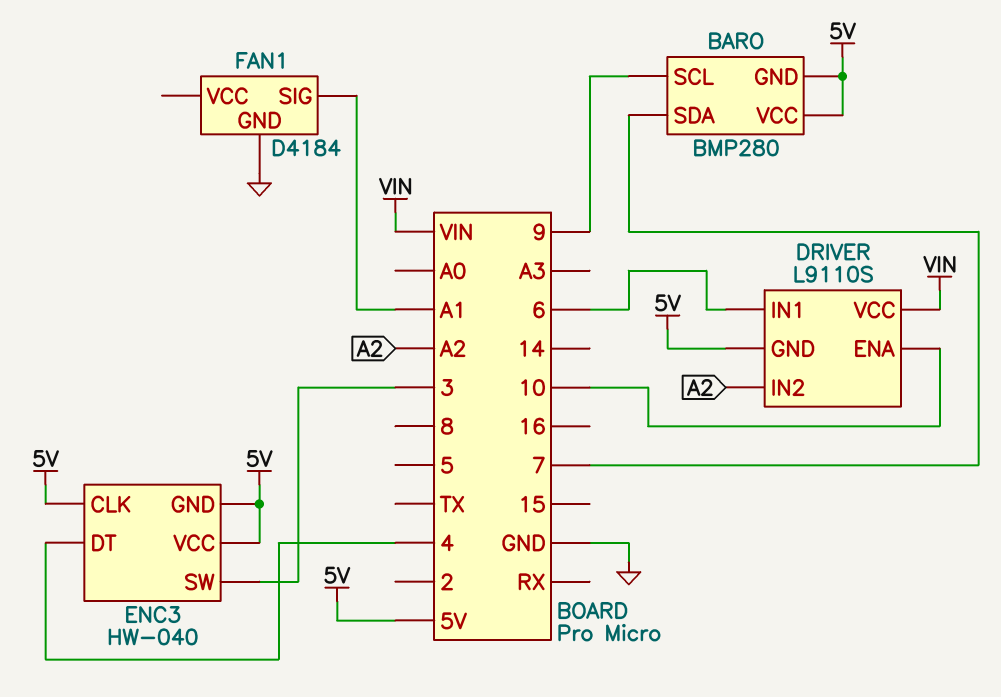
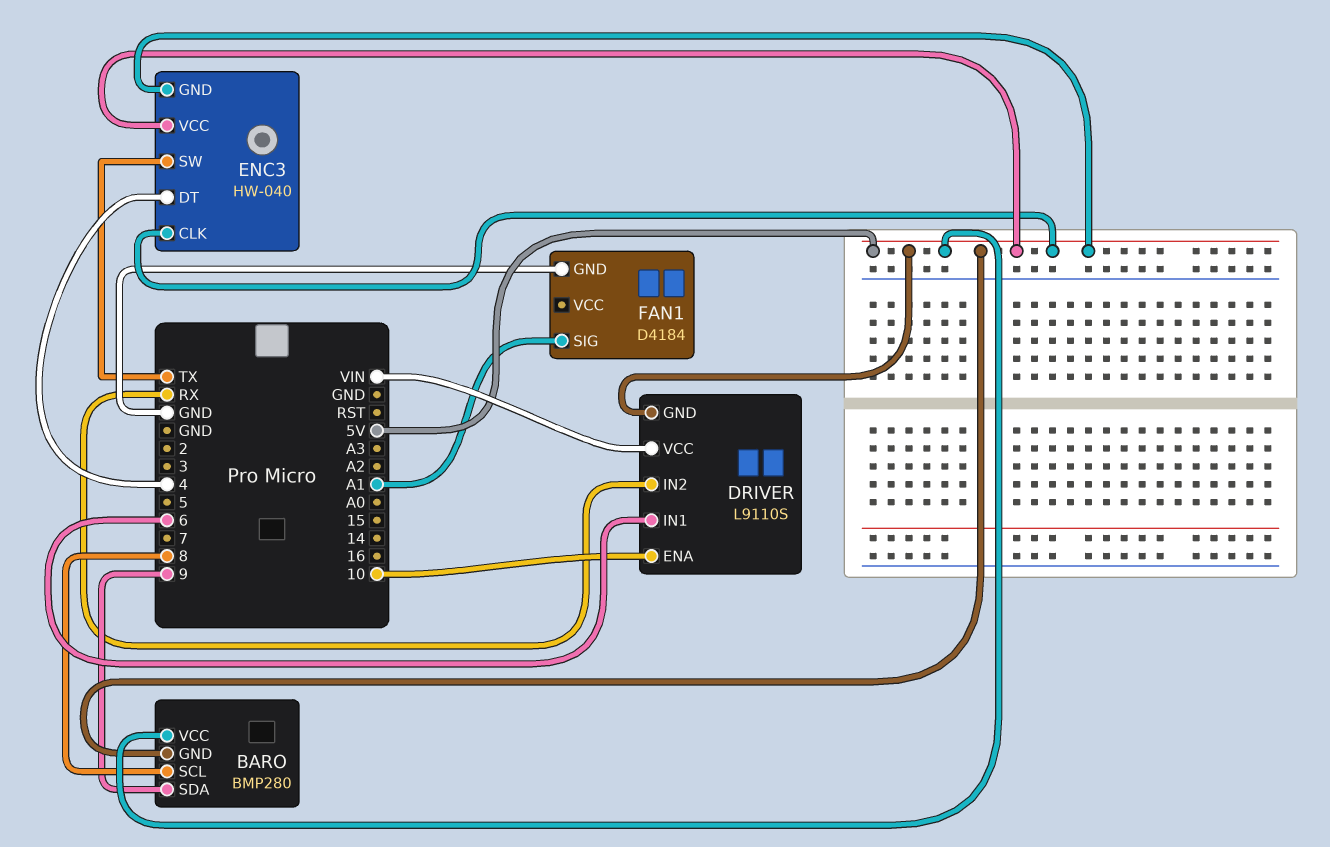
BARO pin SCL: 9 -> 8
BARO pin SDA: 7 -> 9
DRIVER pin IN2: A2 -> RX
ENC3 pin SW: 3 -> TX

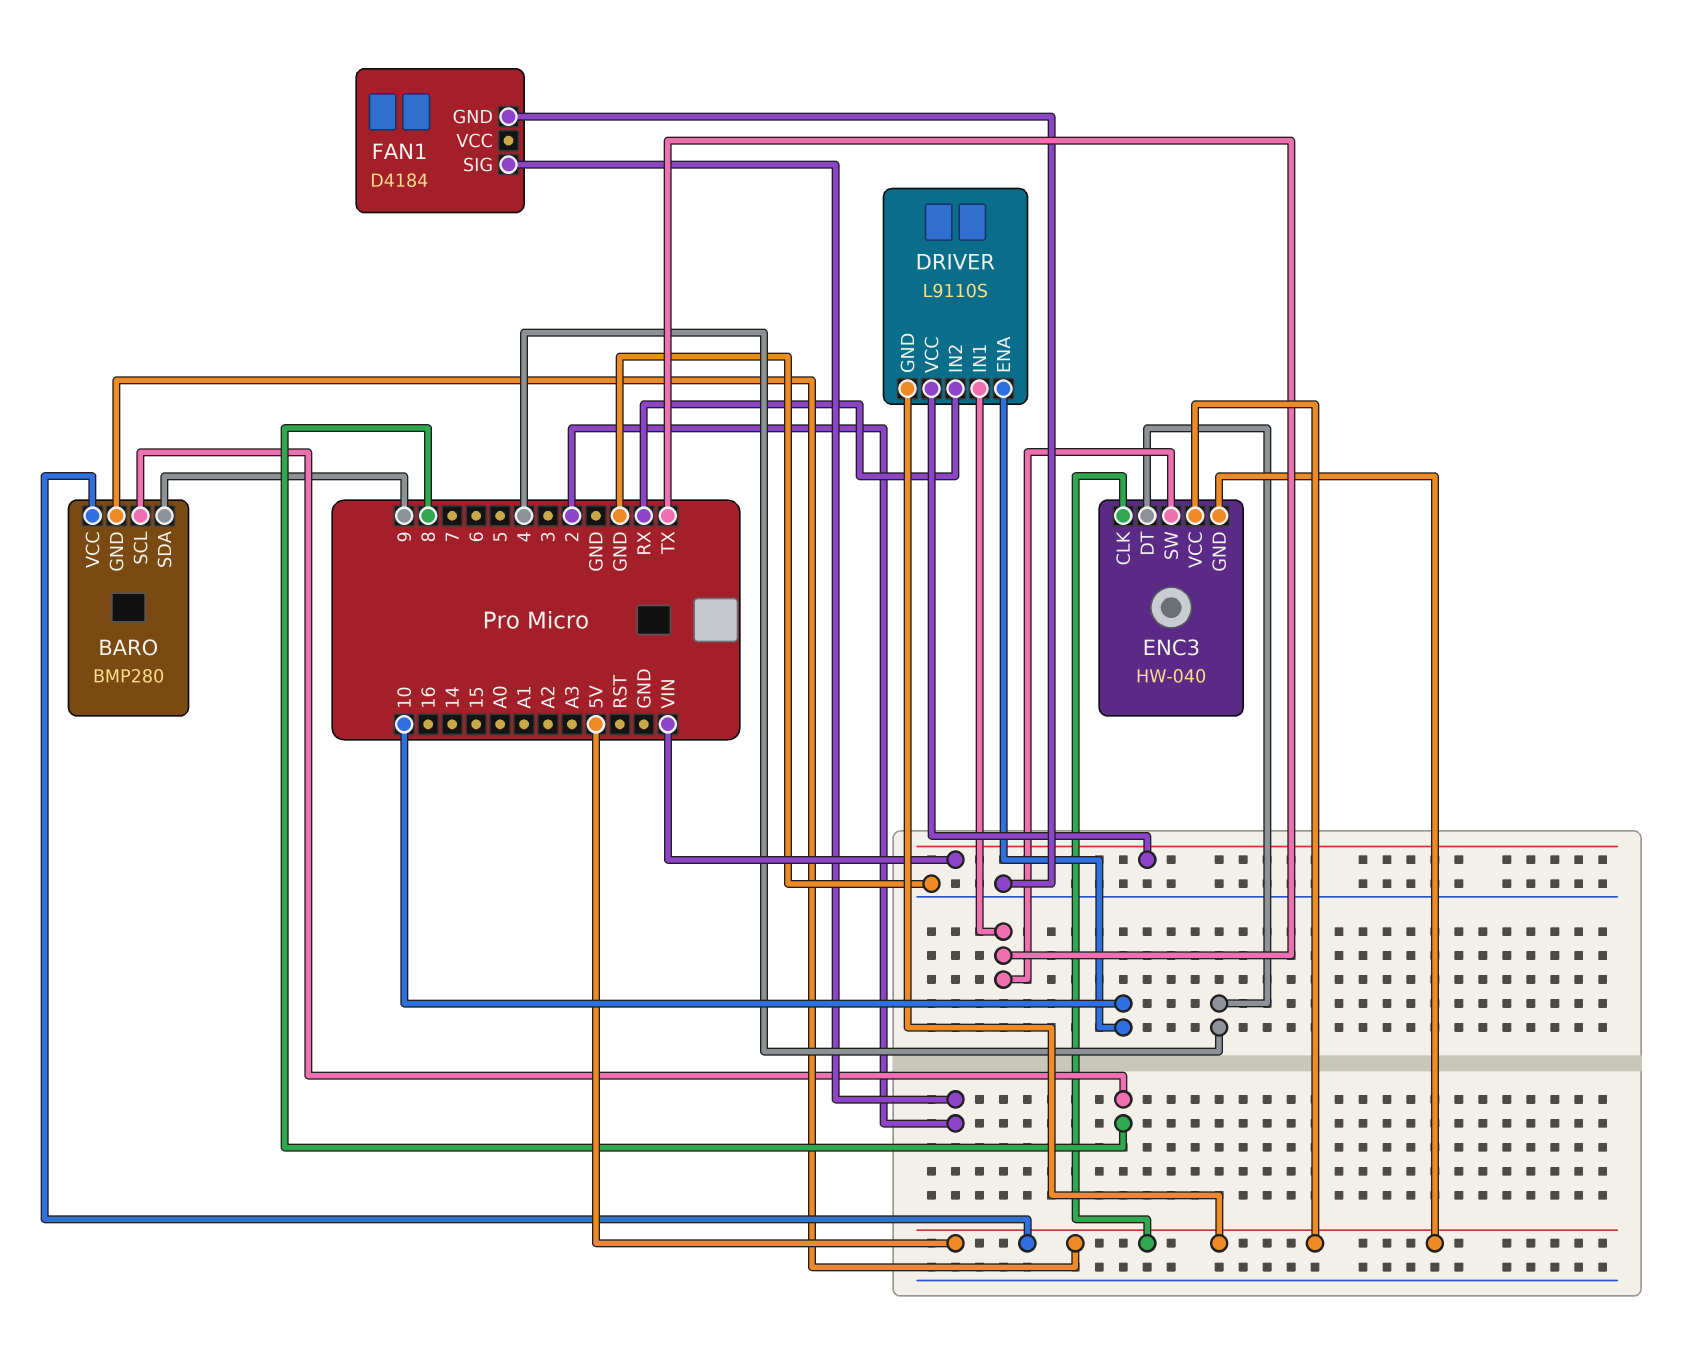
DRIVER pin IN1: 6 -> TX
FAN1 pin SIG: A1 -> 2

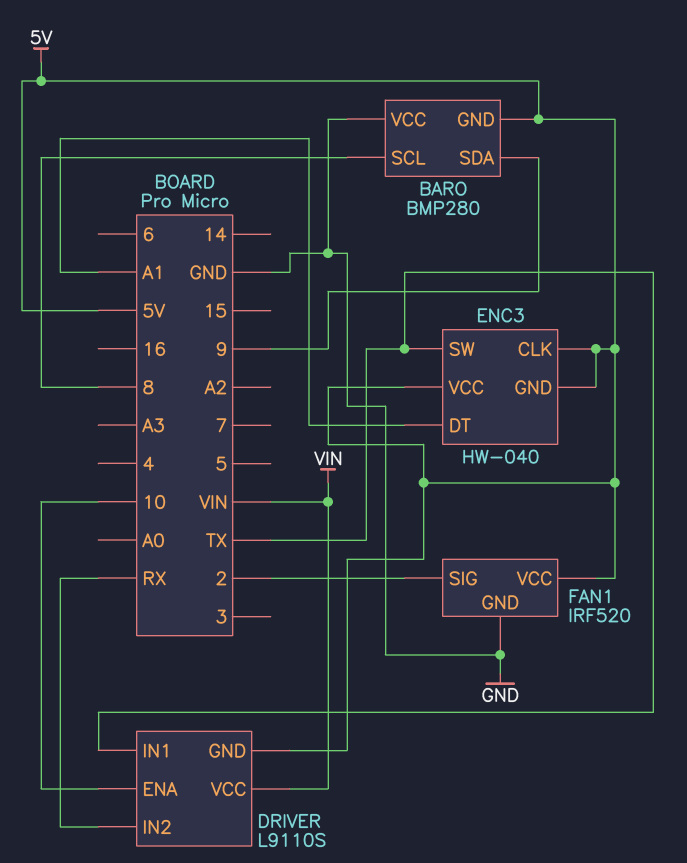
BARO pin VCC: 5V -> GND
ENC3 pin DT: 4 -> A1
FAN1: D4184 -> IRF520
FAN1 pin VCC: none -> 5V

